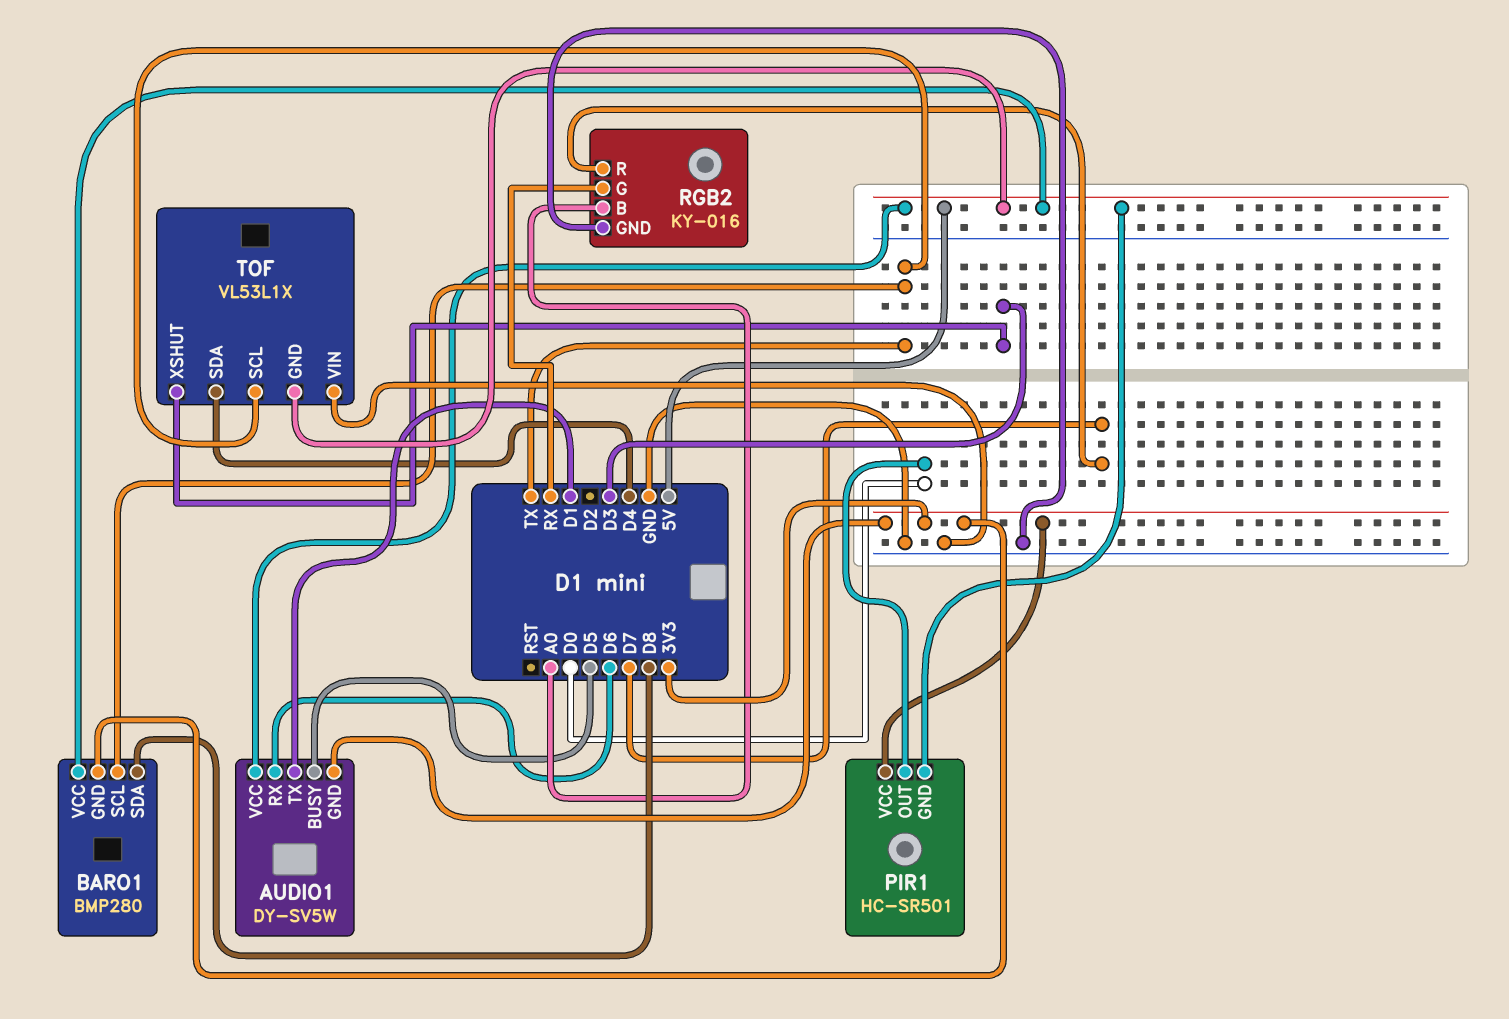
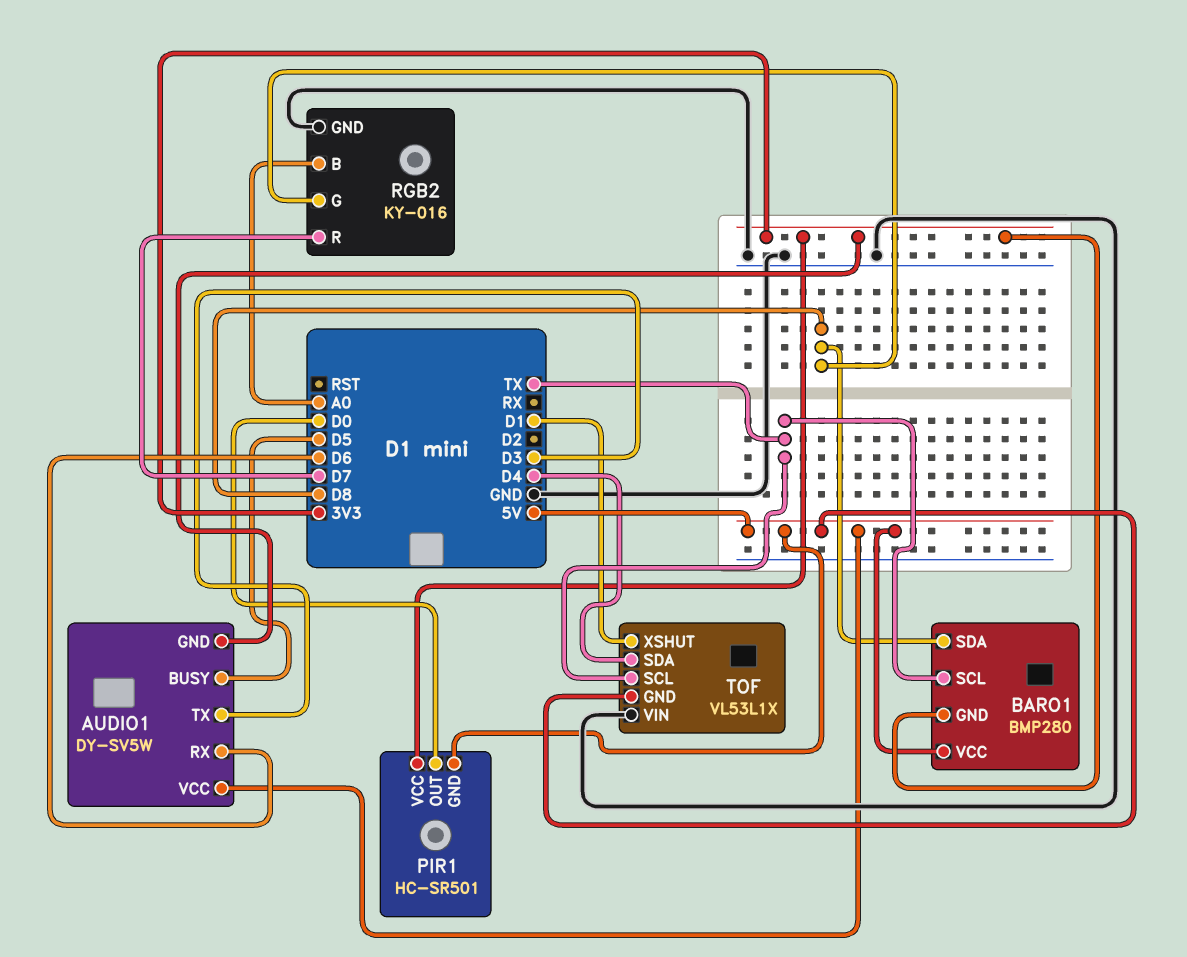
AUDIO1 pin TX: D1 -> D3
RGB2 pin G: RX -> D8
TOF pin XSHUT: D3 -> D1

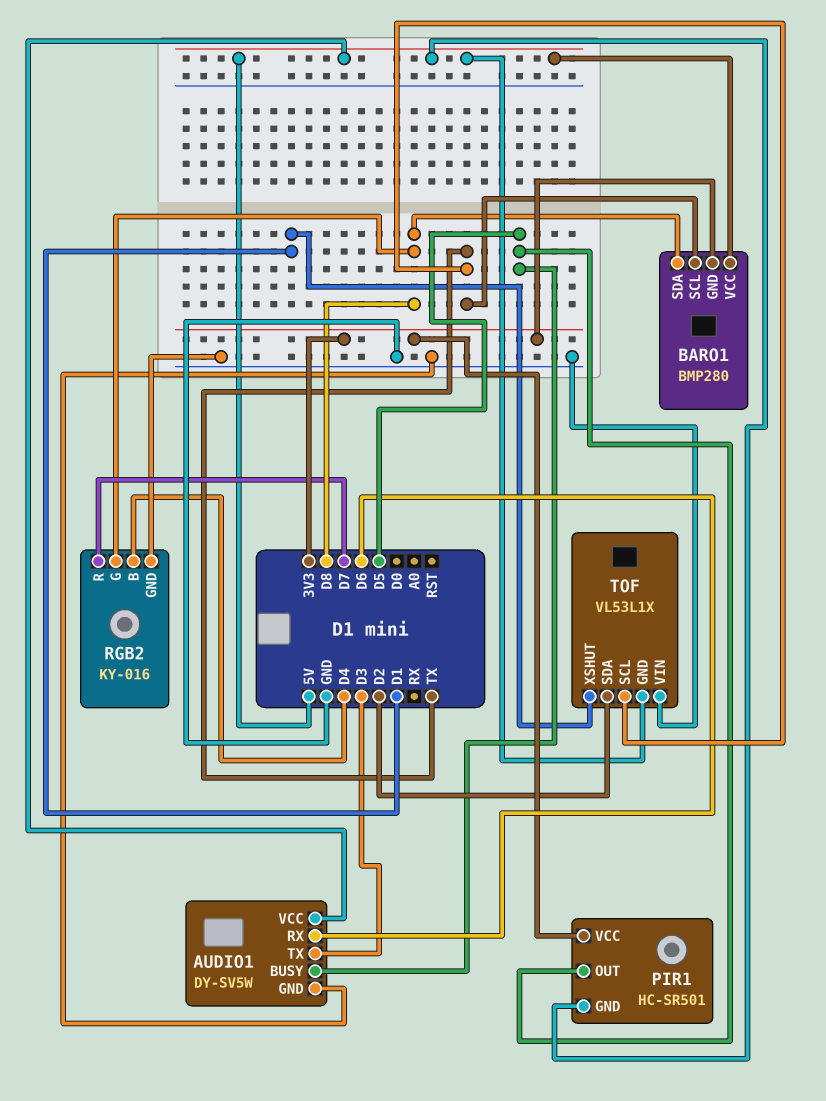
AUDIO1 pin GND: 3V3 -> GND
PIR1 pin OUT: D0 -> D5
RGB2 pin B: A0 -> D4
TOF pin SDA: D4 -> D2

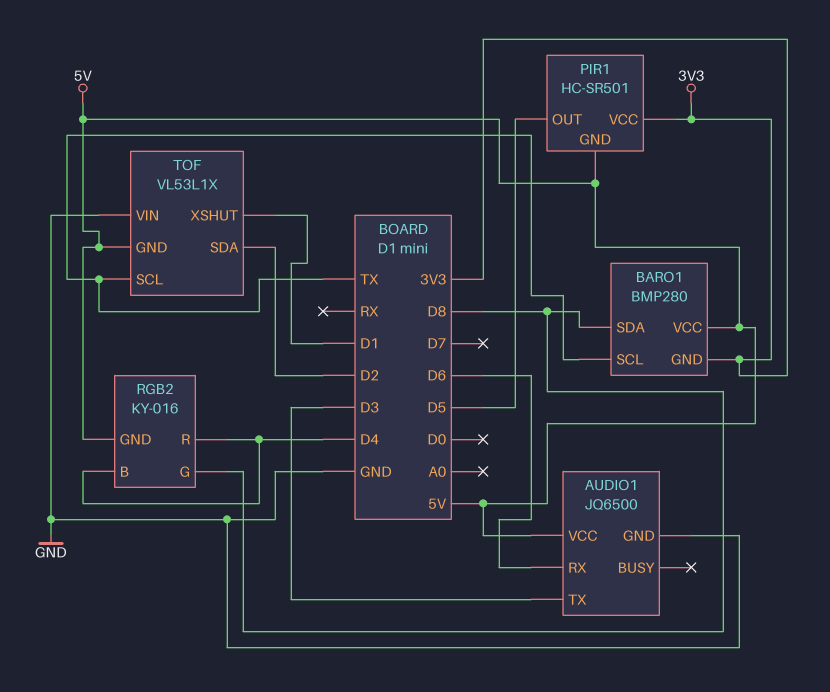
AUDIO1: DY-SV5W -> JQ6500
AUDIO1 pin BUSY: D5 -> none
RGB2 pin GND: GND -> 5V
RGB2 pin R: D7 -> D4

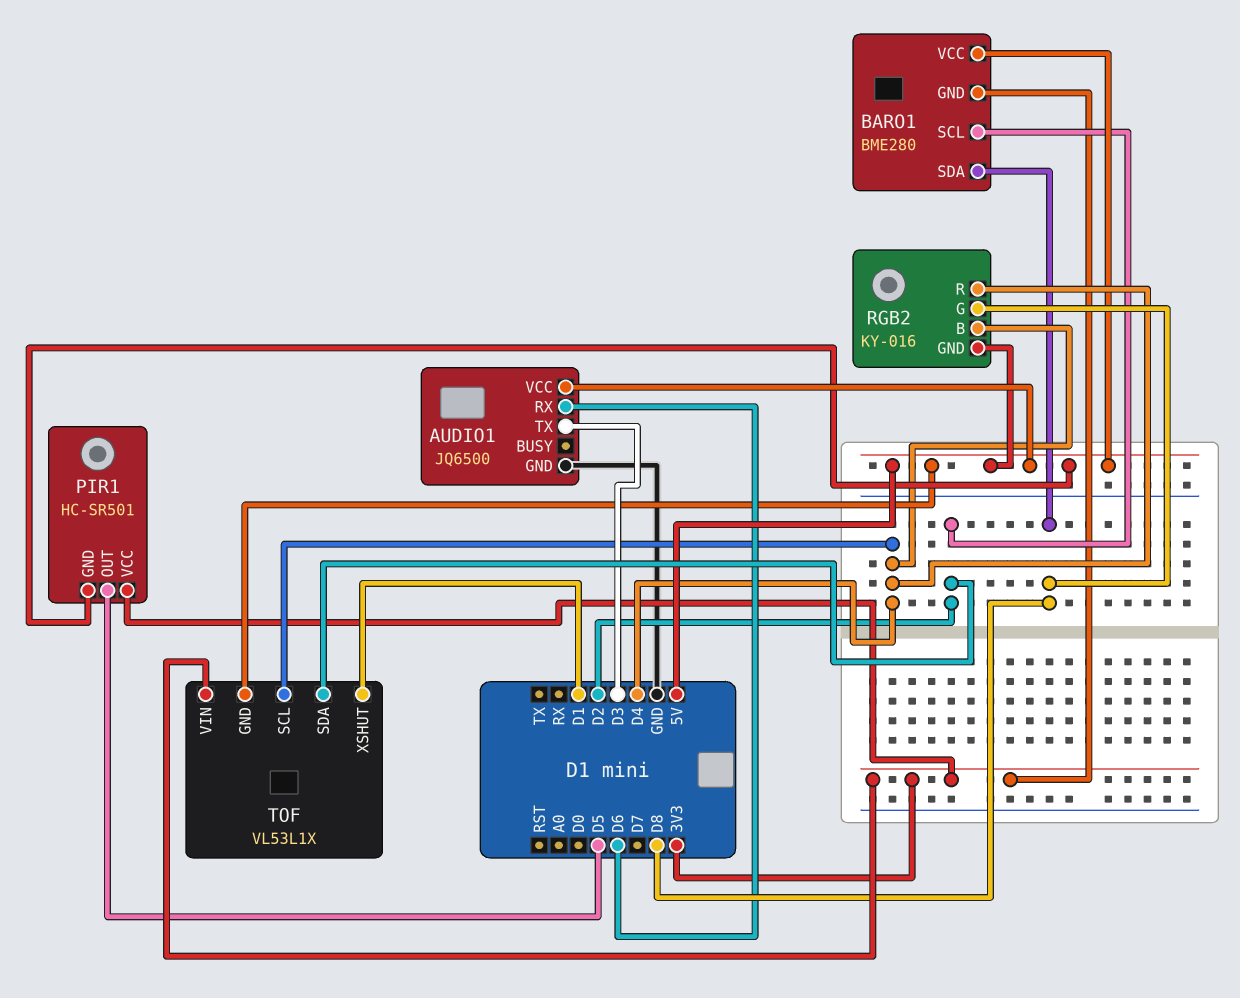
BARO1: BMP280 -> BME280
BARO1 pin SCL: TX -> D2
TOF pin SCL: TX -> D4
TOF pin VIN: GND -> 3V3

